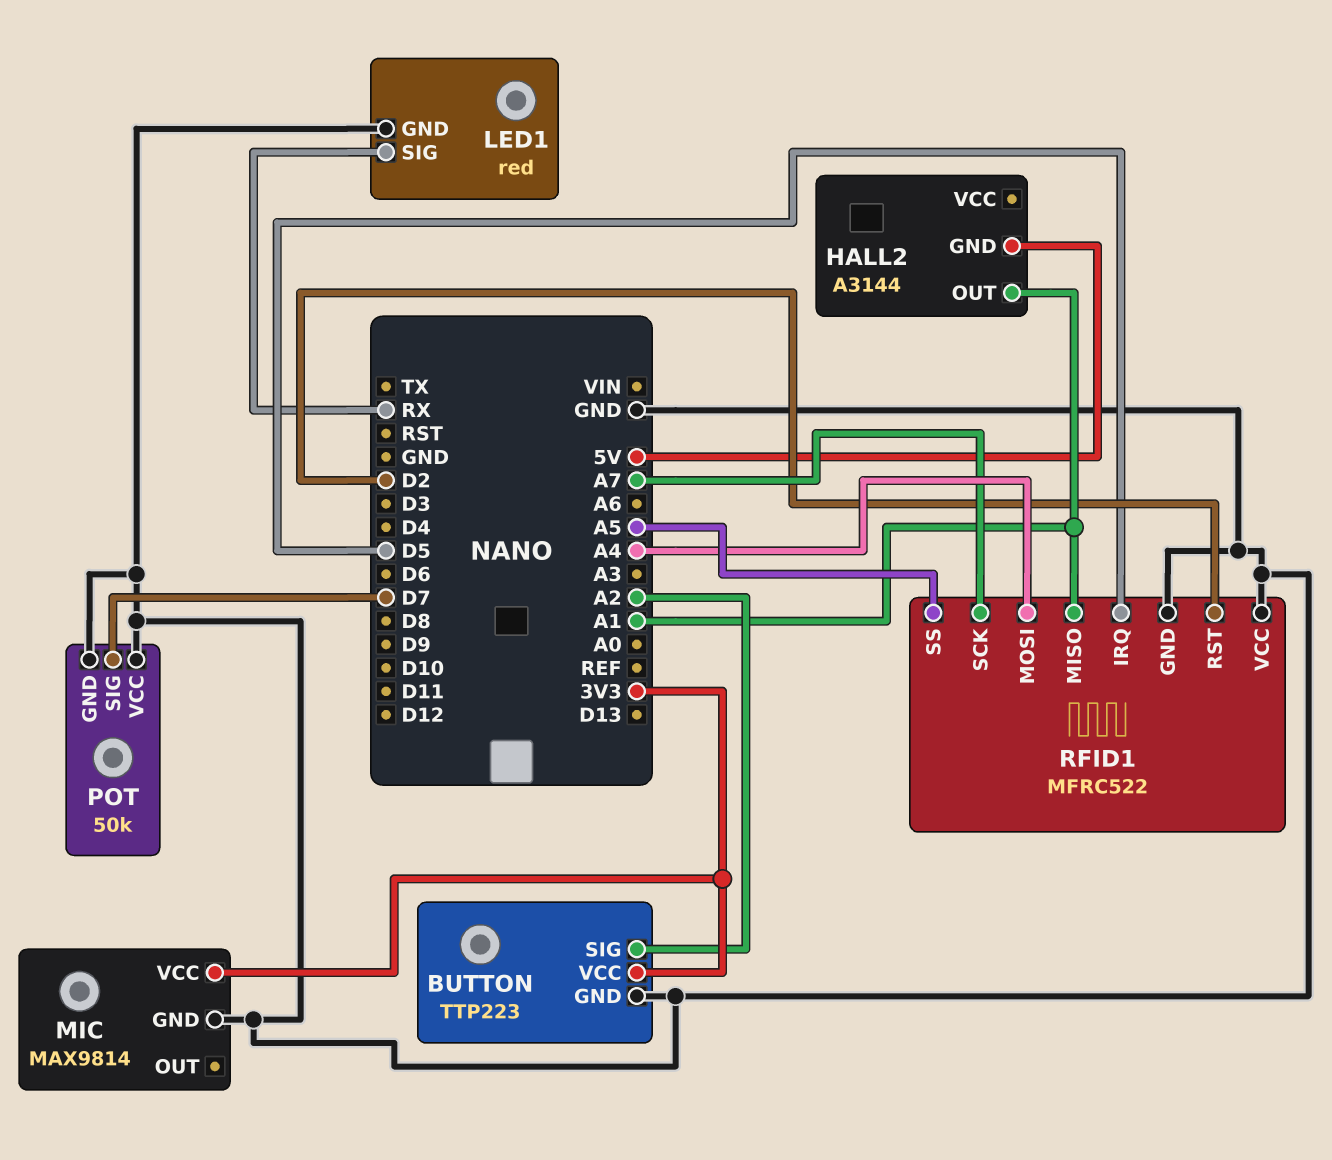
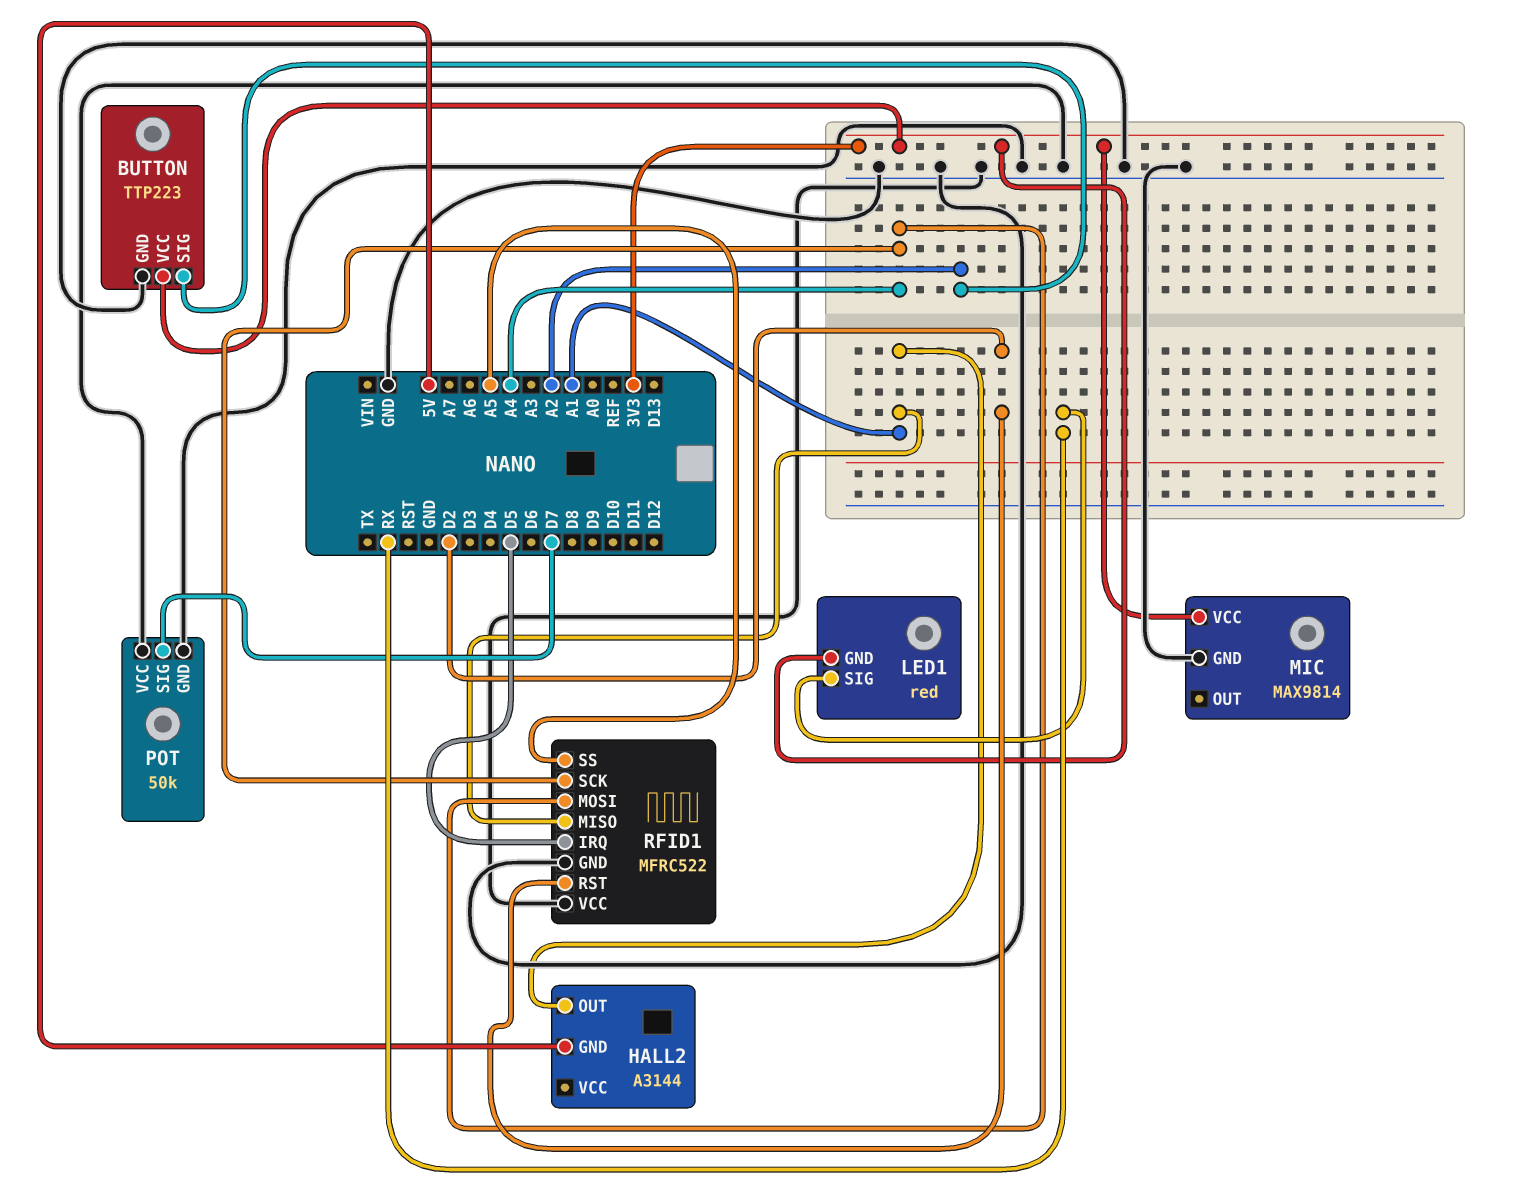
LED1 pin GND: GND -> 3V3
RFID1 pin SCK: A7 -> A4

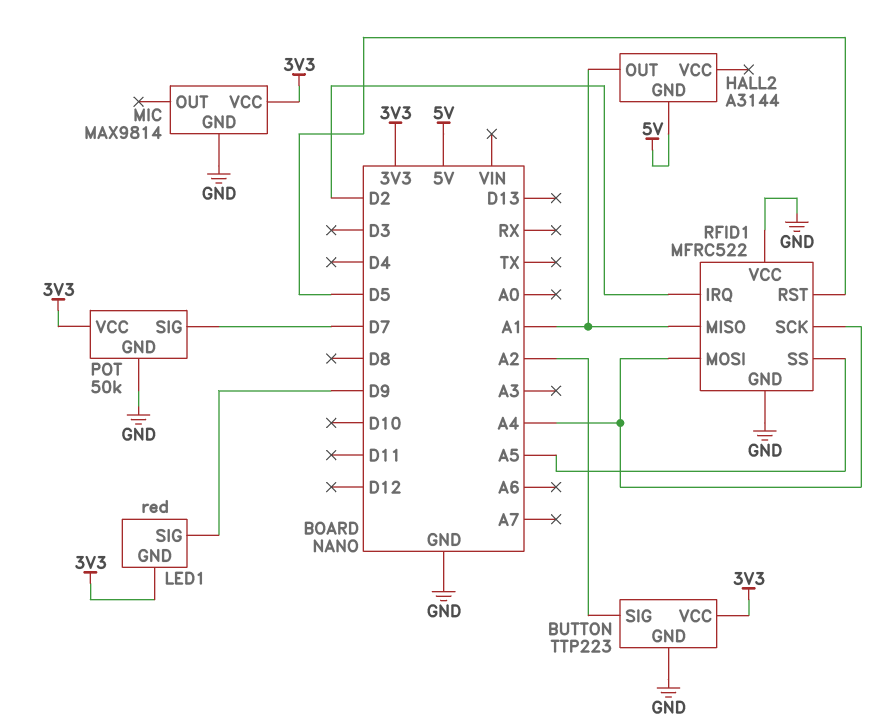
LED1 pin SIG: RX -> D9
POT pin VCC: GND -> 3V3
RFID1 pin IRQ: D5 -> D2
RFID1 pin RST: D2 -> D5

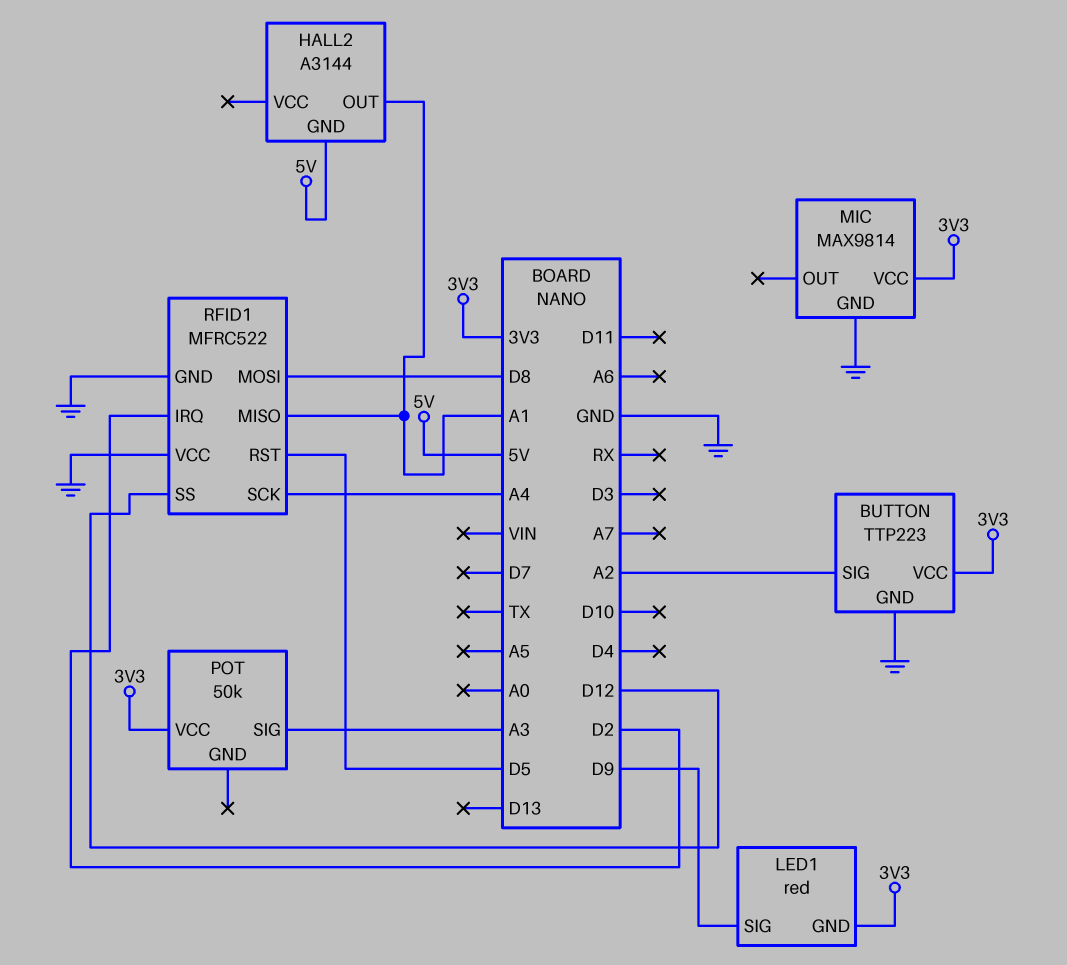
POT pin GND: GND -> none
POT pin SIG: D7 -> A3
RFID1 pin MOSI: A4 -> D8
RFID1 pin SS: A5 -> D12

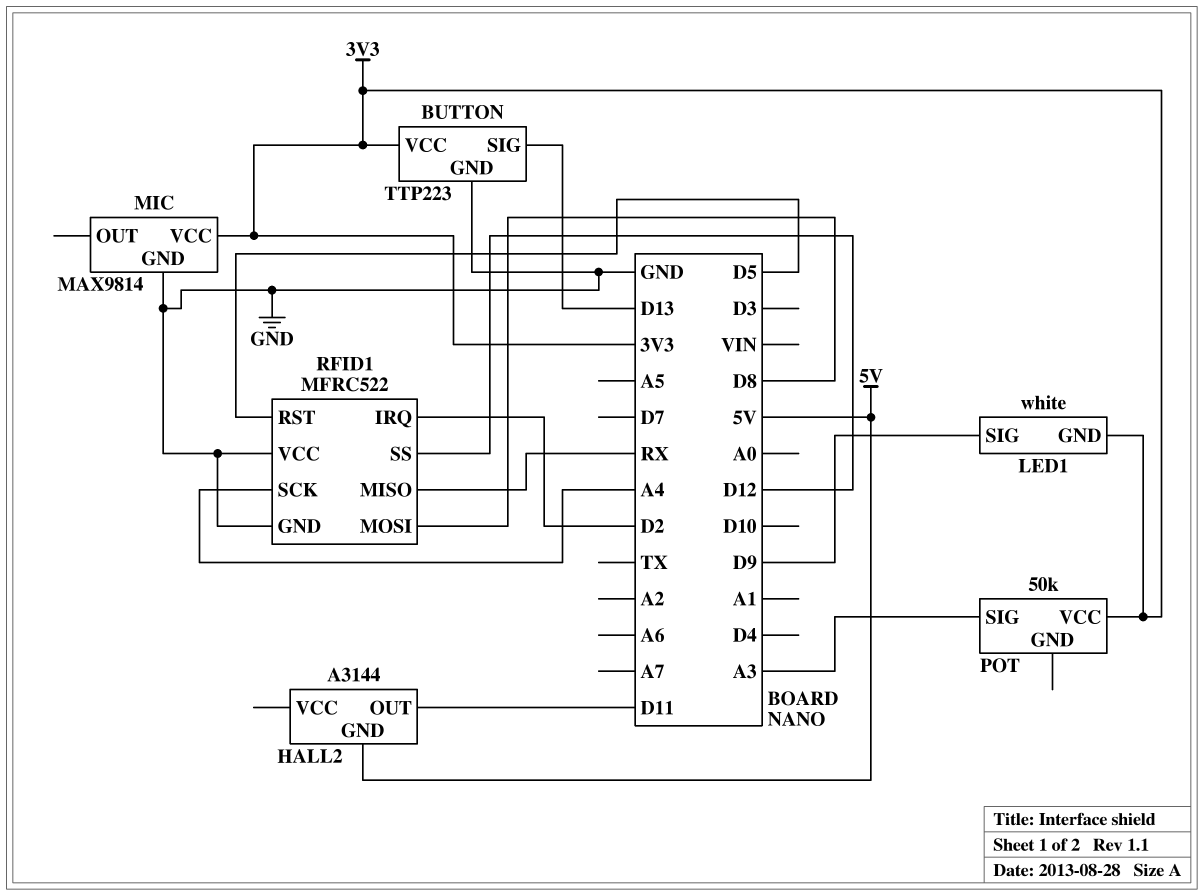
BUTTON pin SIG: A2 -> D13
HALL2 pin OUT: A1 -> D11
LED1: red -> white
RFID1 pin MISO: A1 -> RX

